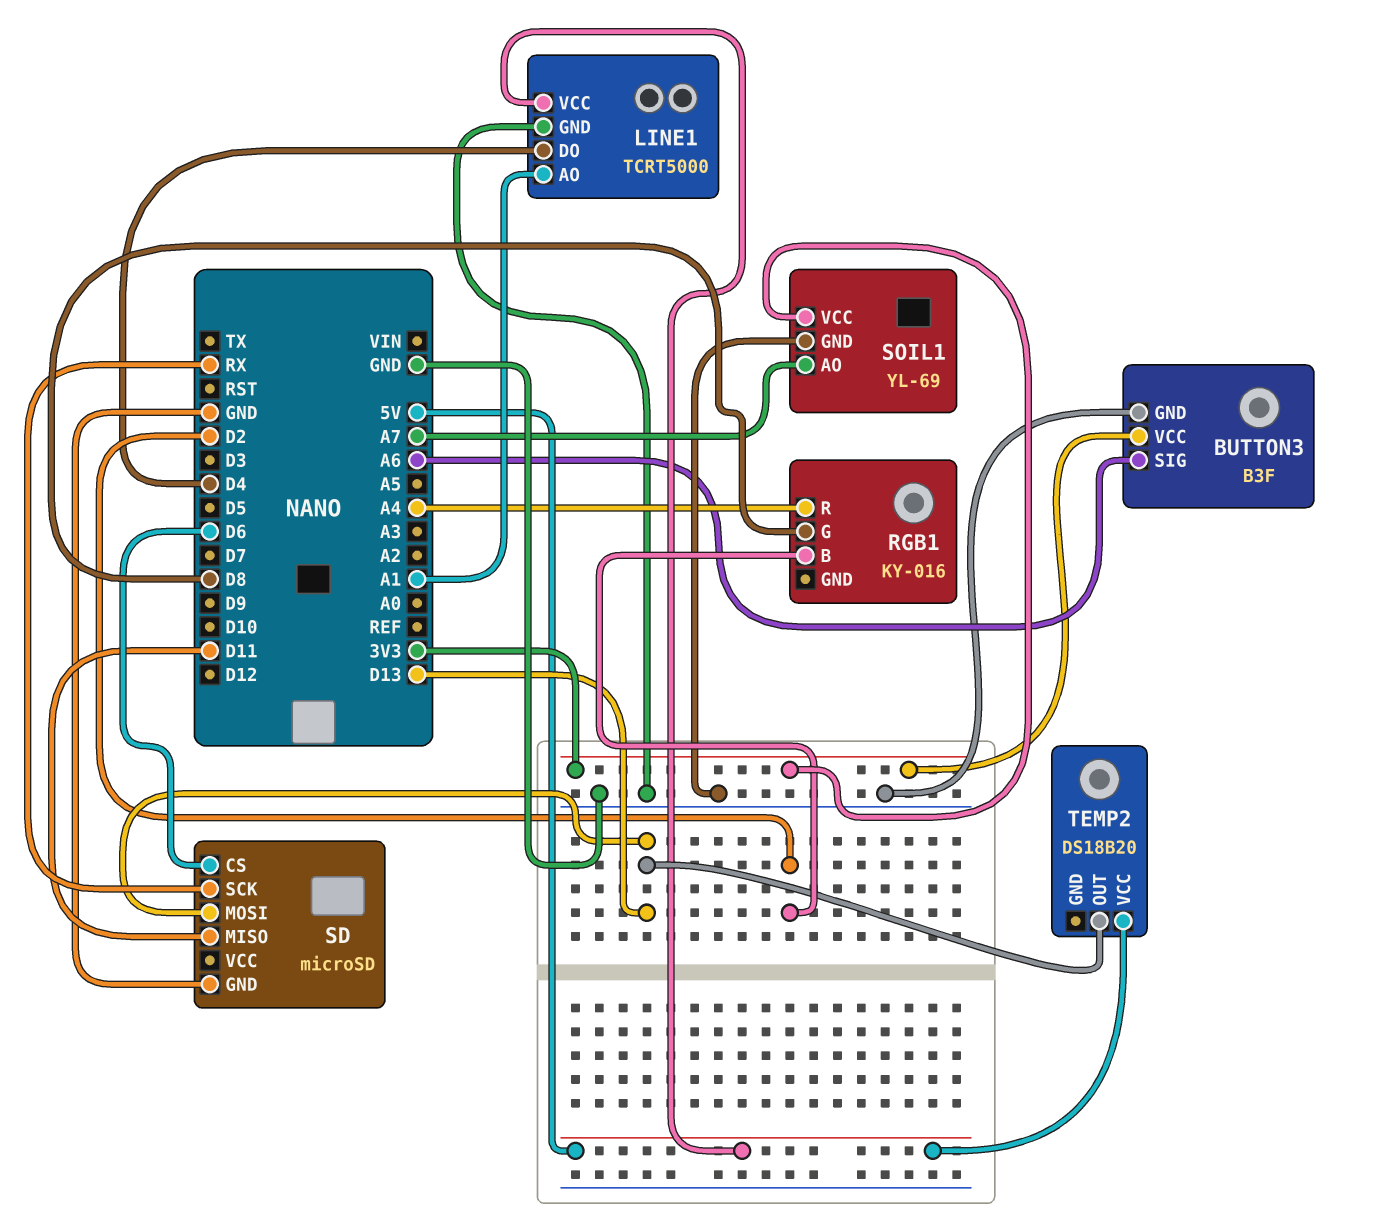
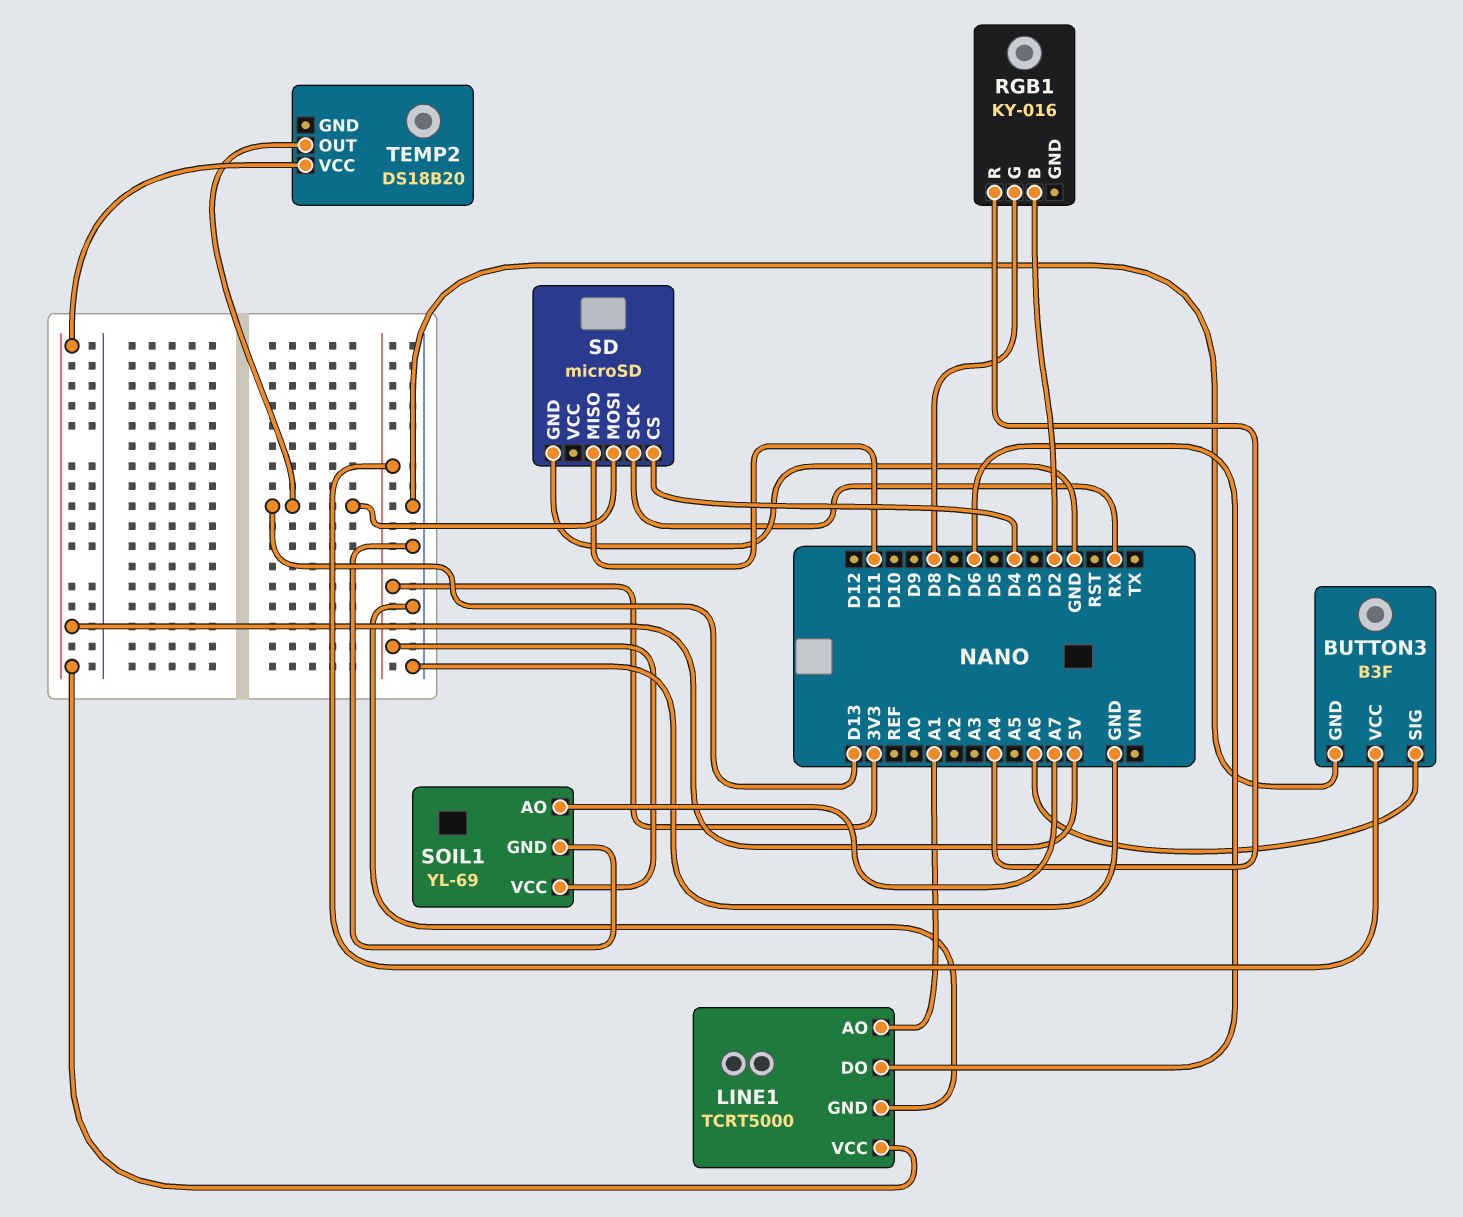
LINE1 pin DO: D4 -> D6
SD pin CS: D6 -> D4

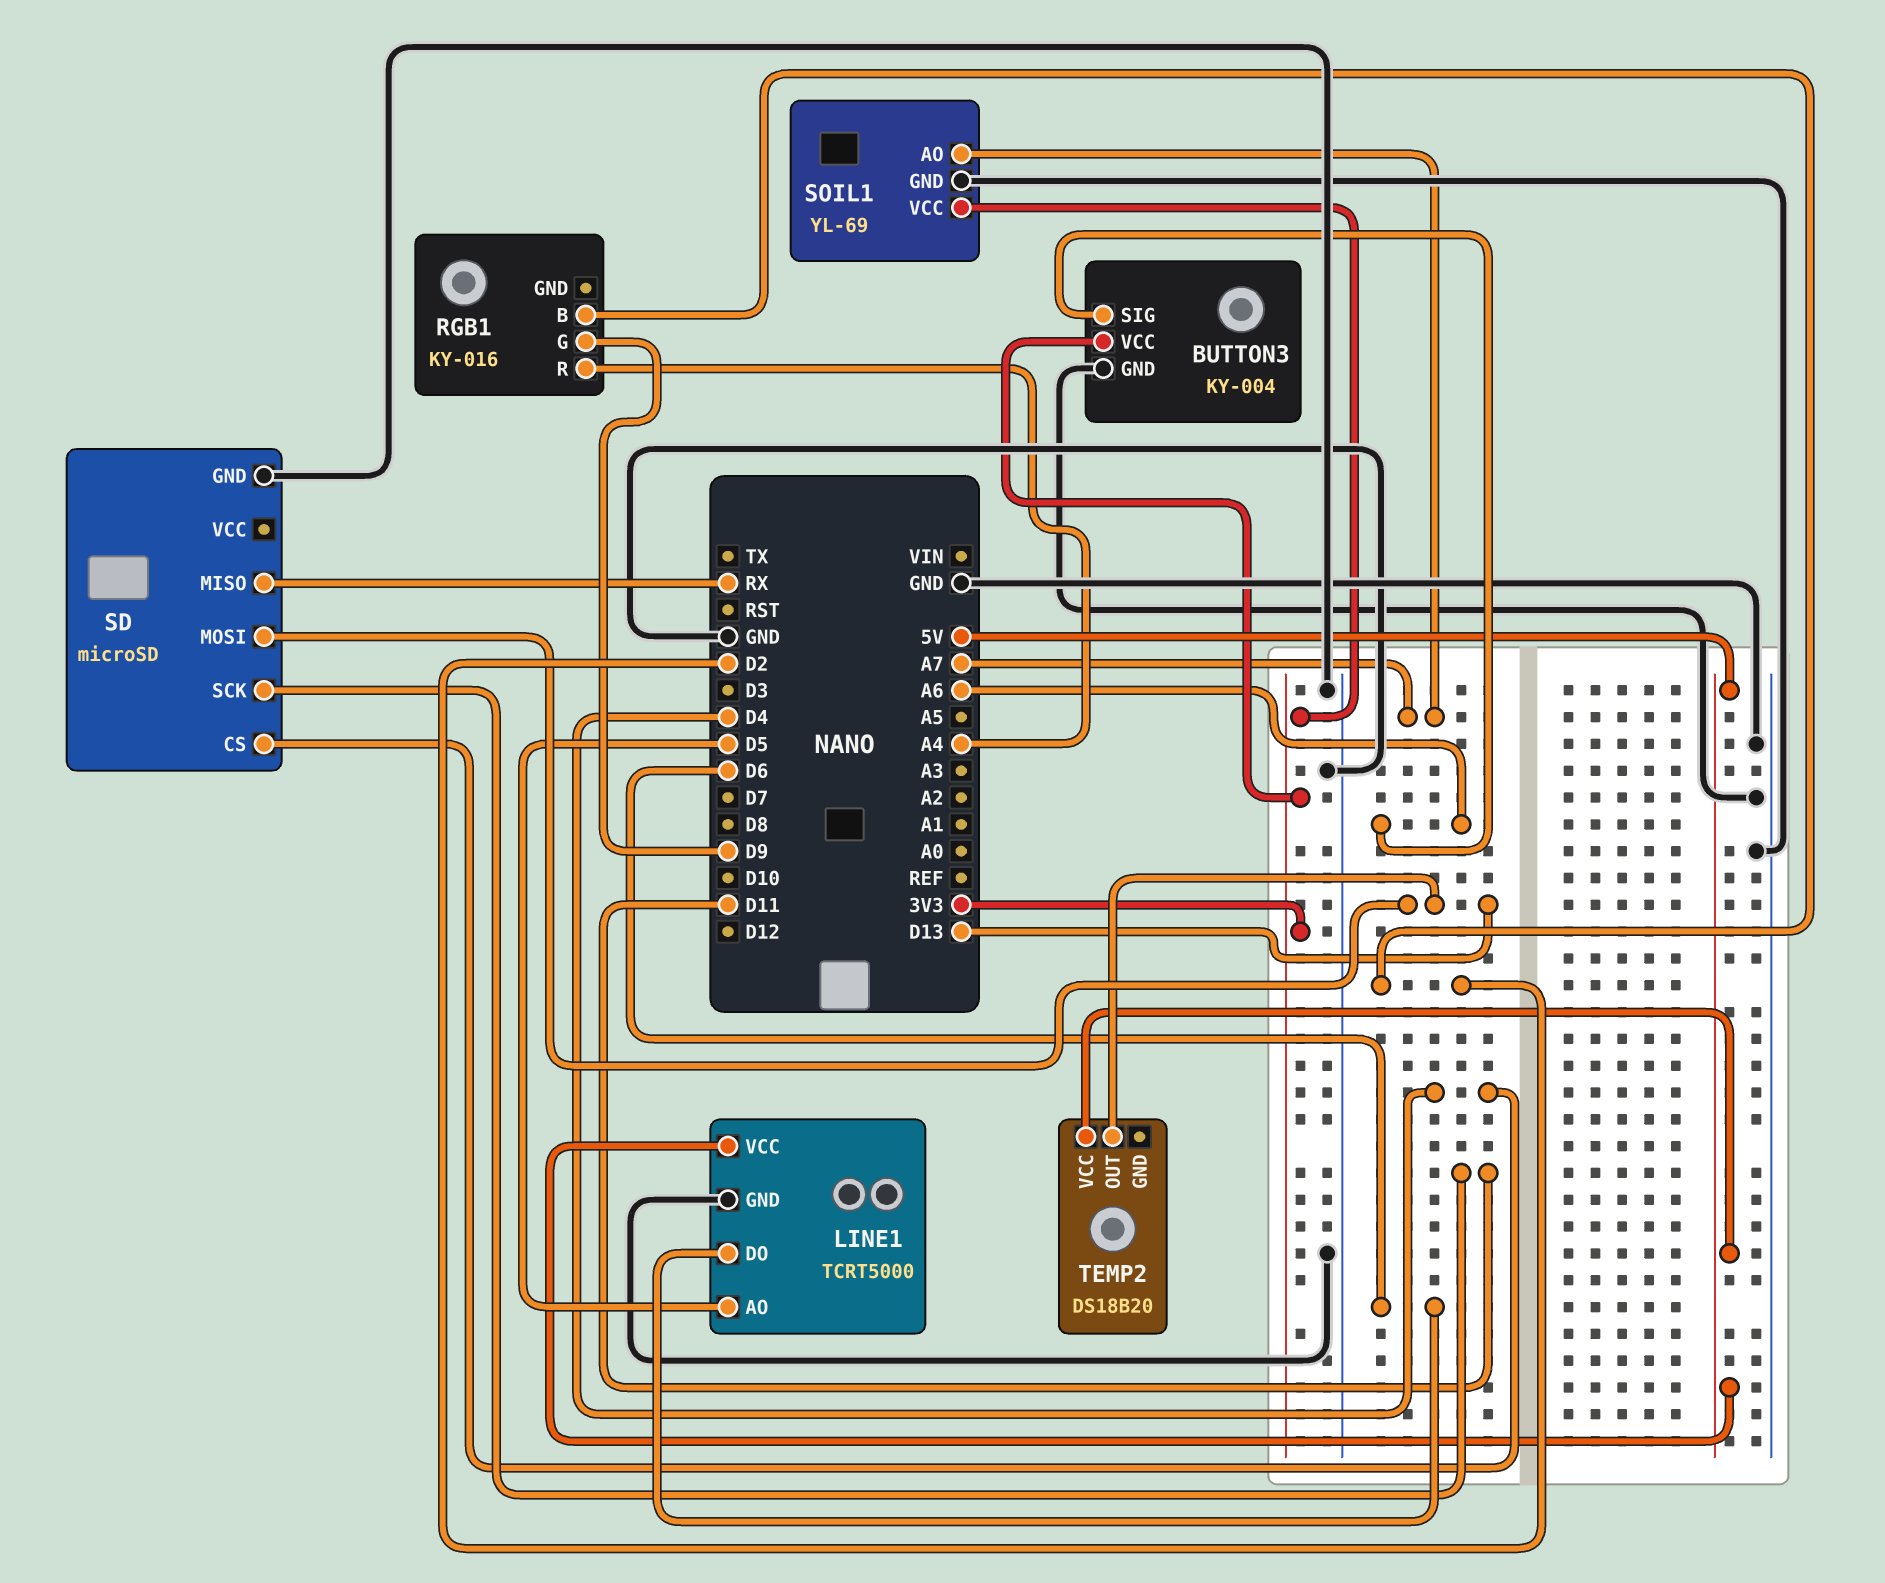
BUTTON3: B3F -> KY-004
LINE1 pin AO: A1 -> D5
RGB1 pin G: D8 -> D9
SD pin MISO: D11 -> RX
SD pin SCK: RX -> D11

